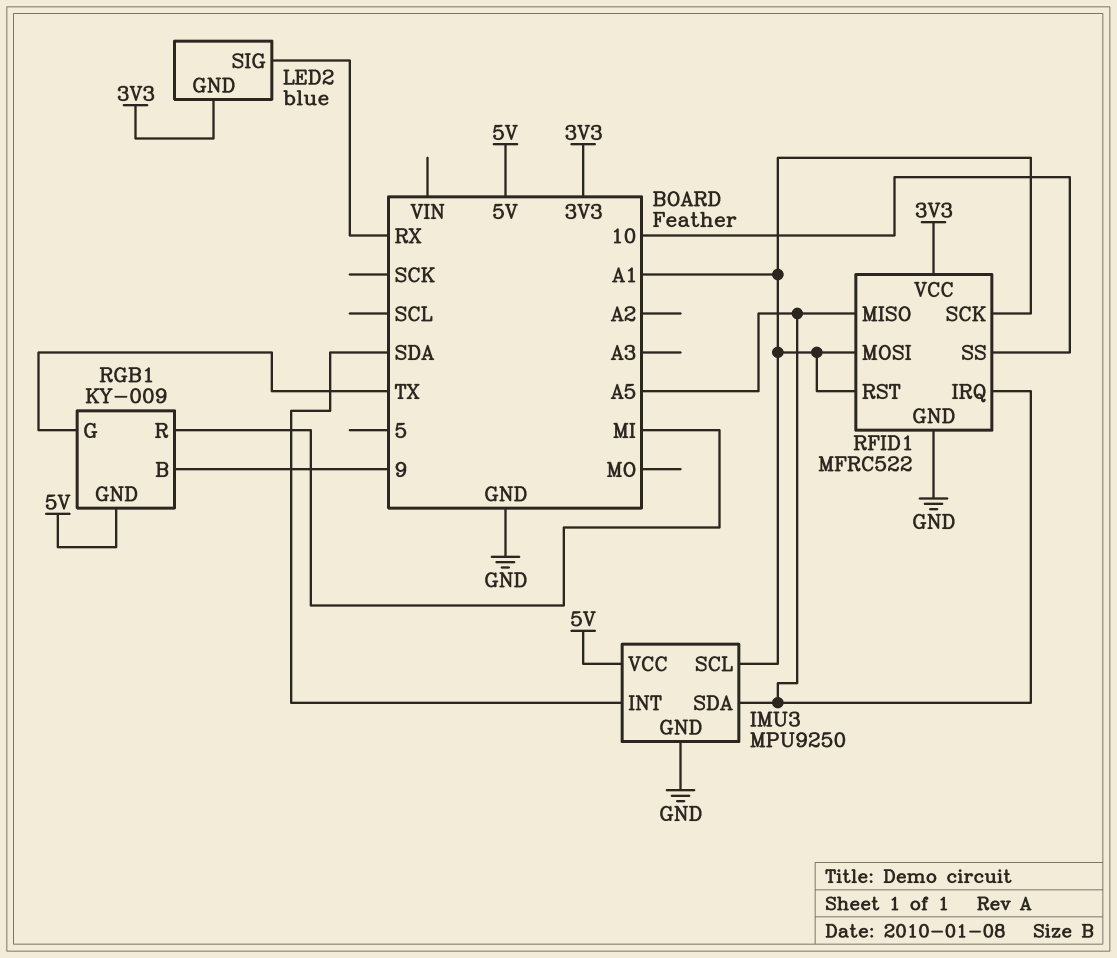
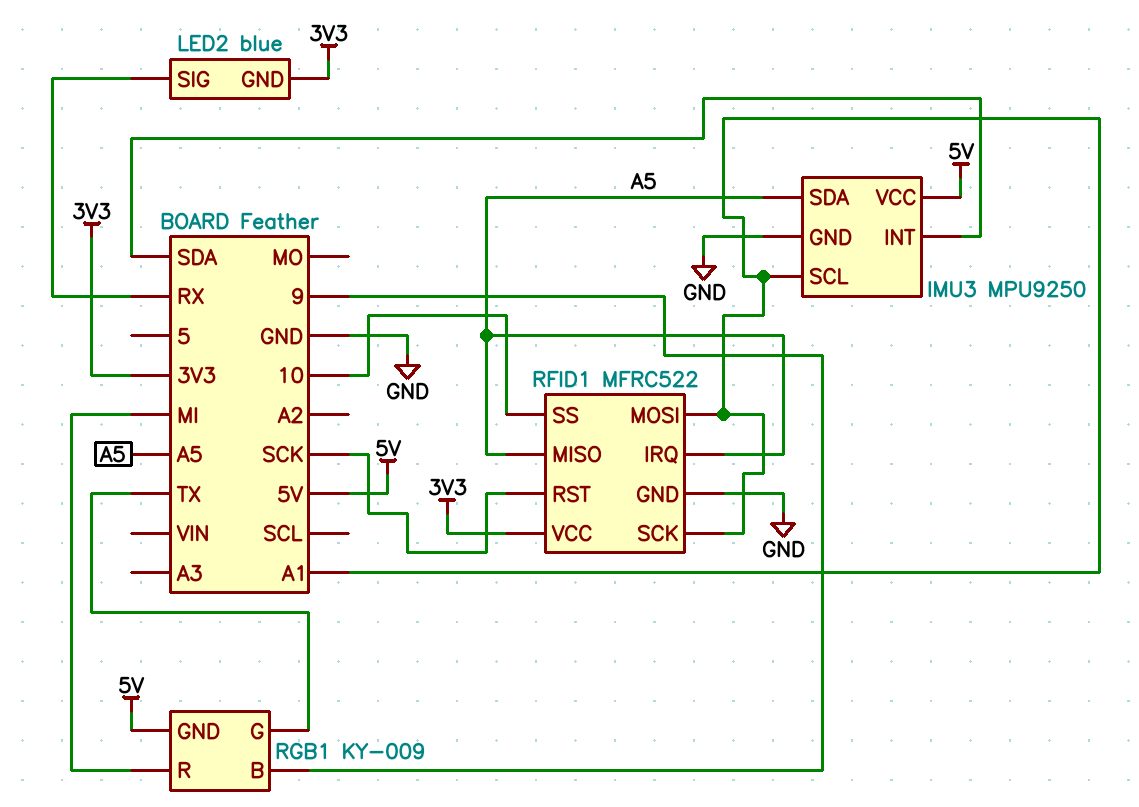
RFID1 pin RST: A1 -> SCK

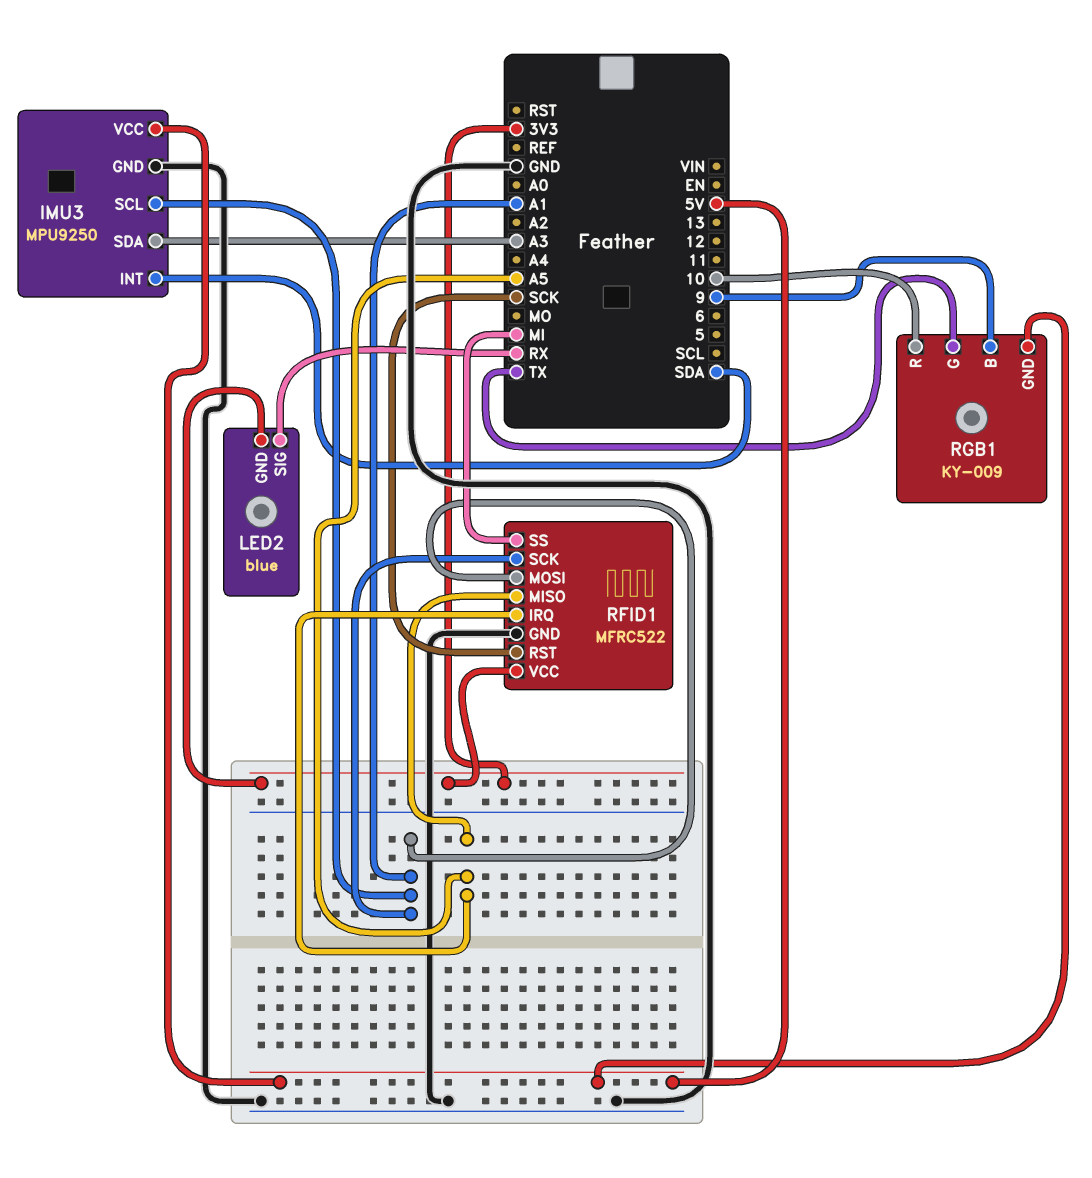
IMU3 pin SDA: A5 -> A3
RFID1 pin SS: 10 -> MI
RGB1 pin R: MI -> 10

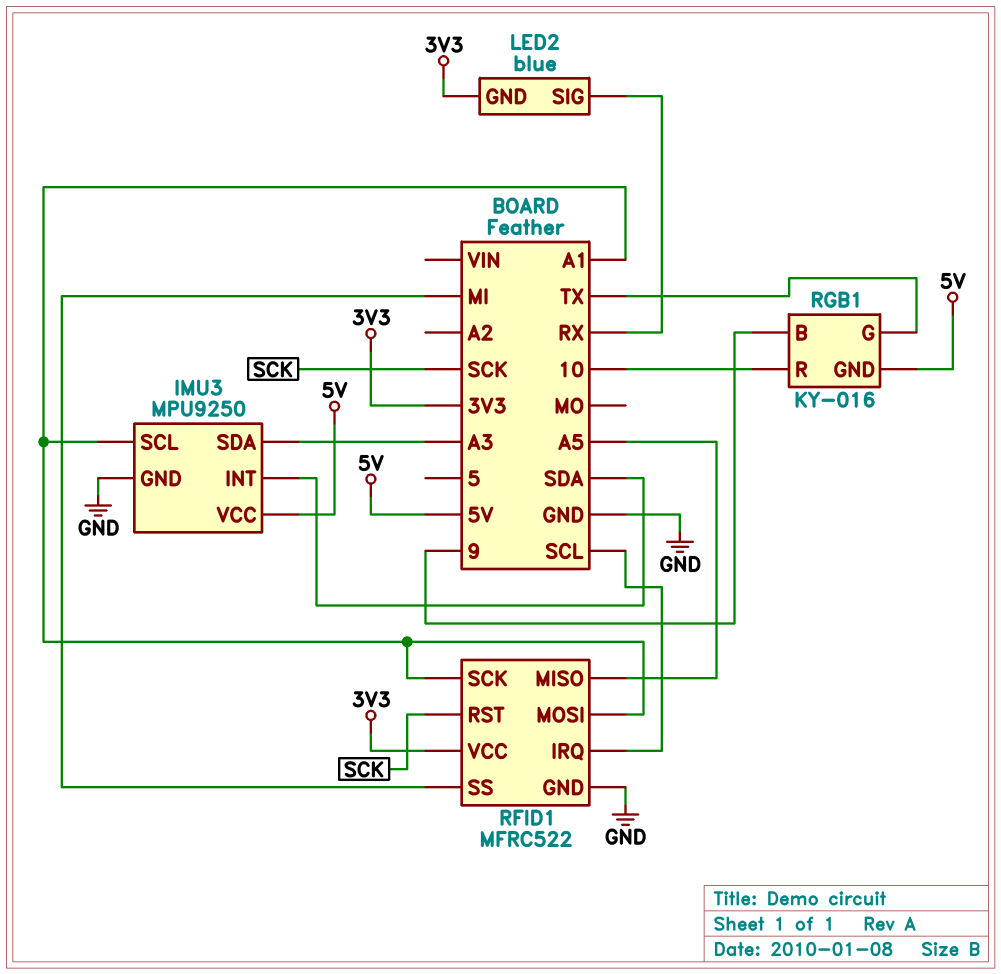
RFID1 pin IRQ: A5 -> SCL
RGB1: KY-009 -> KY-016

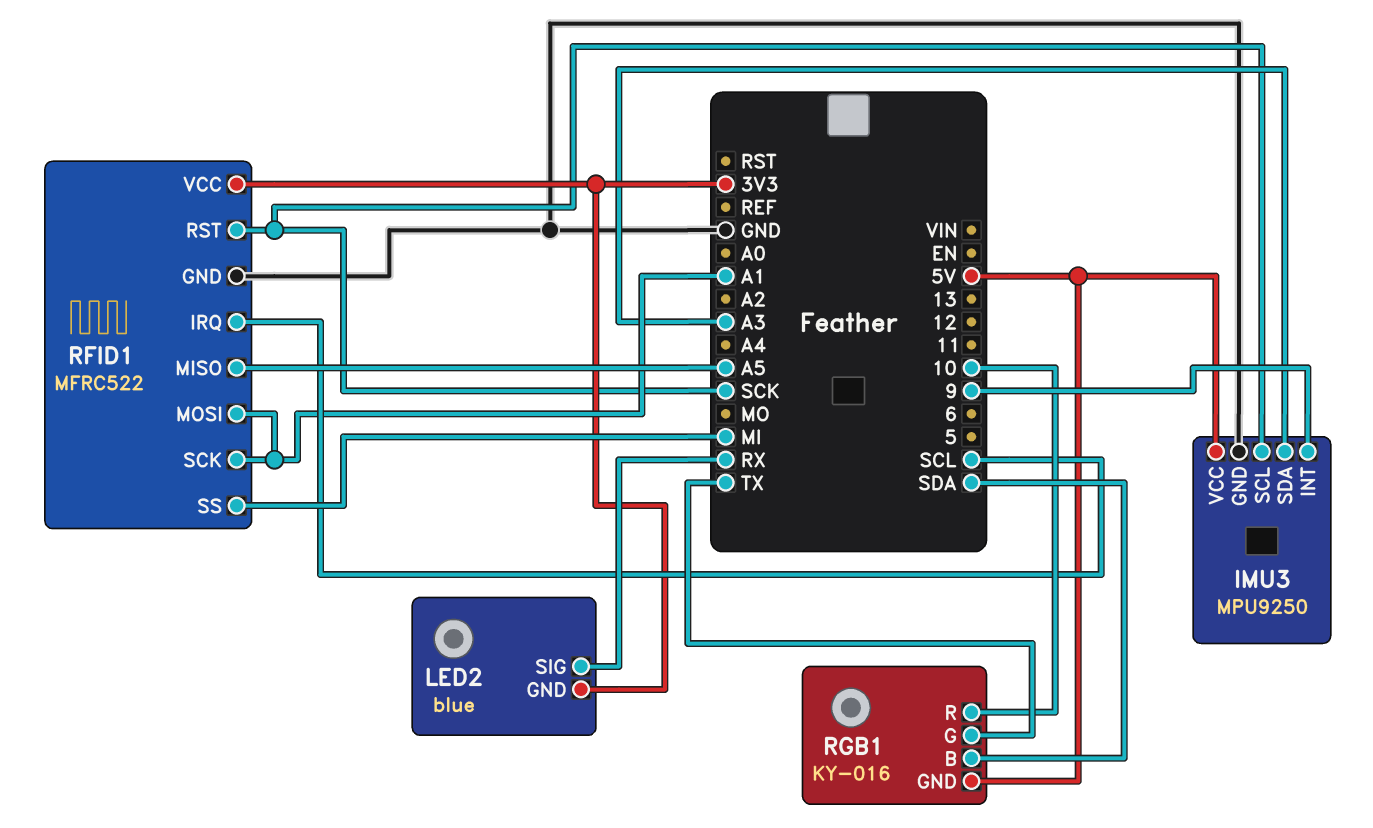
IMU3 pin INT: SDA -> 9
IMU3 pin SCL: A1 -> SCK
RGB1 pin B: 9 -> SDA

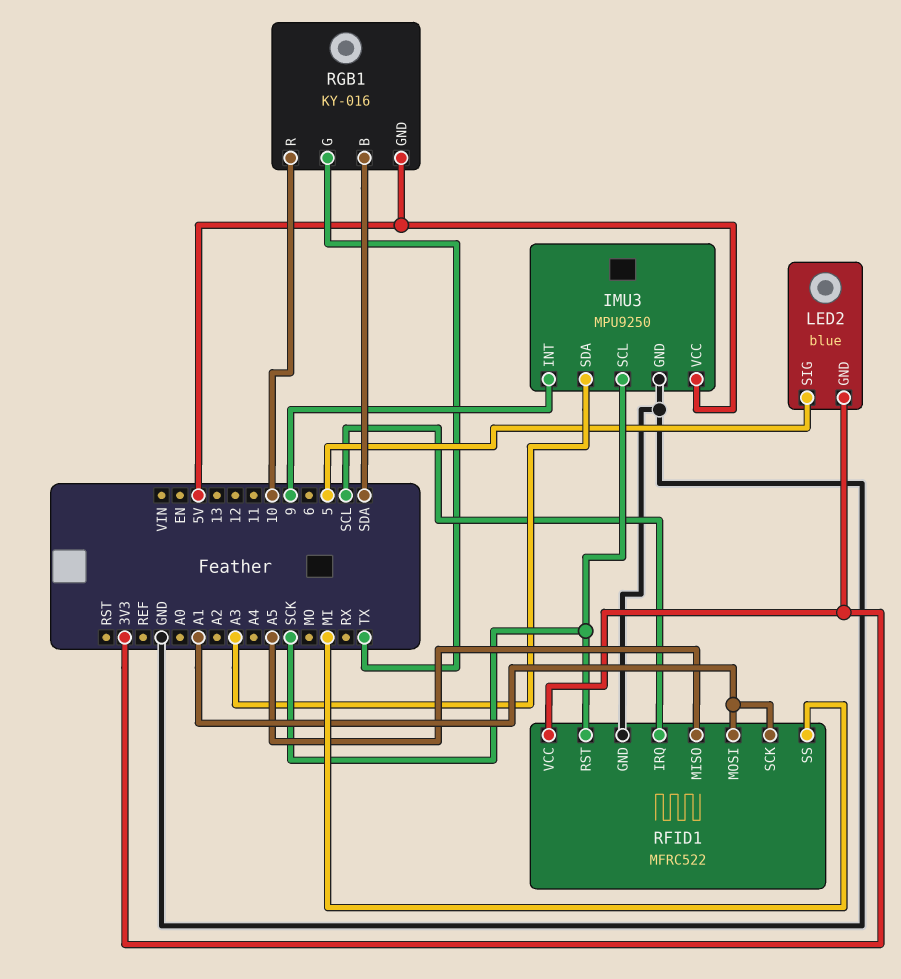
LED2 pin SIG: RX -> 5

